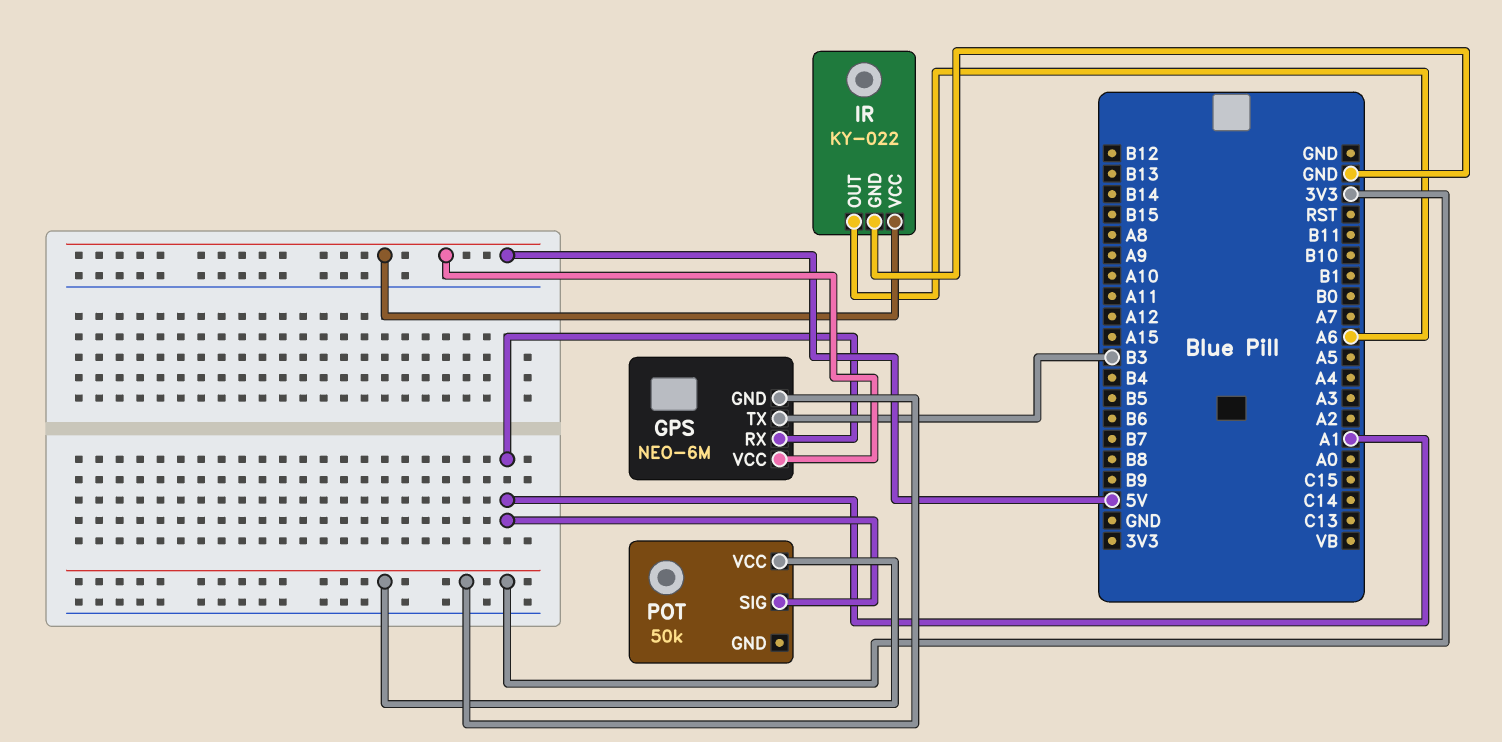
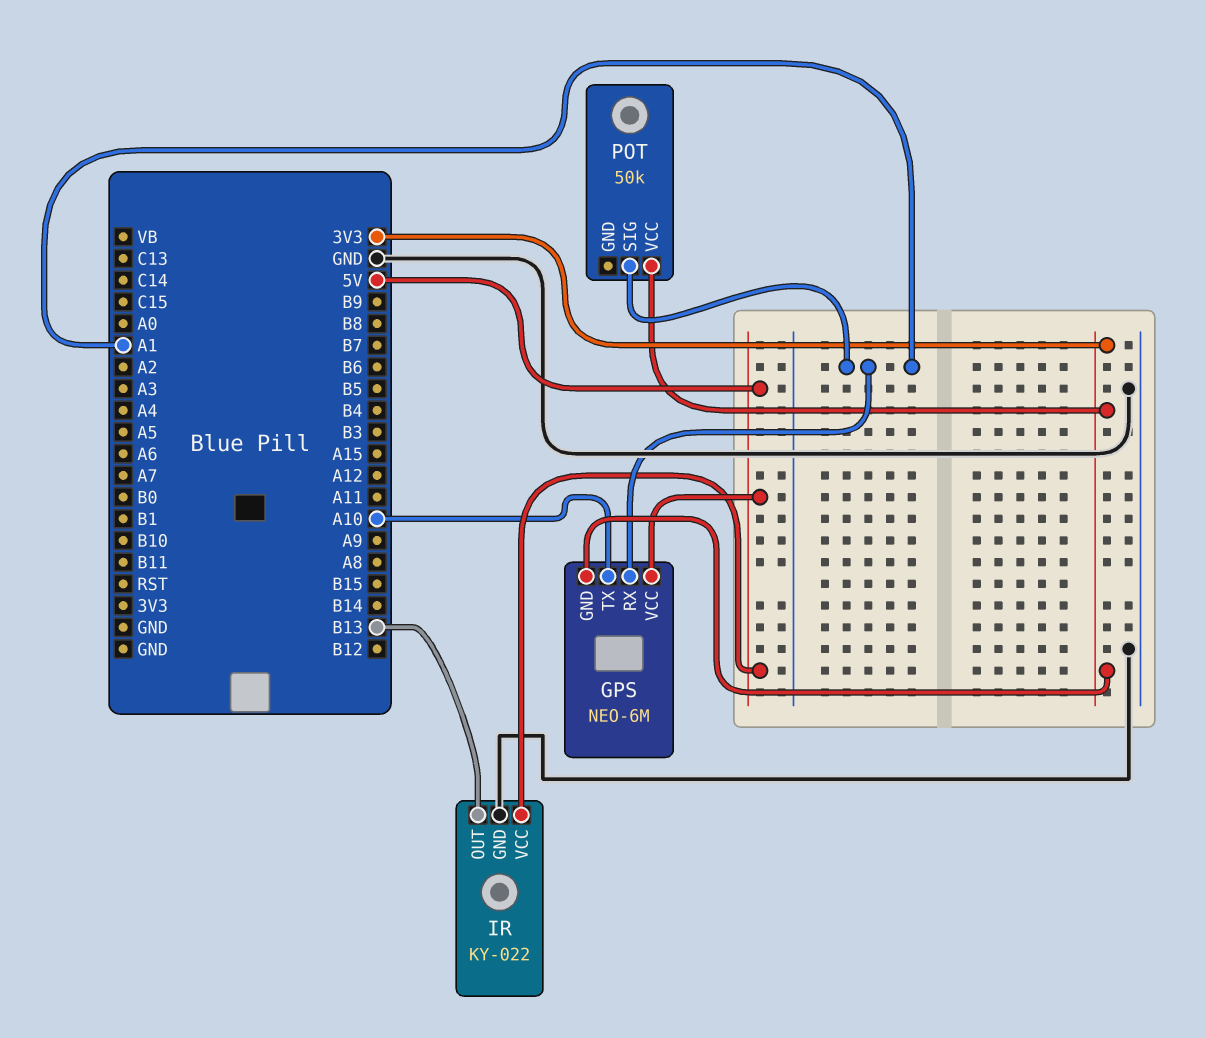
GPS pin TX: B3 -> A10
IR pin OUT: A6 -> B13

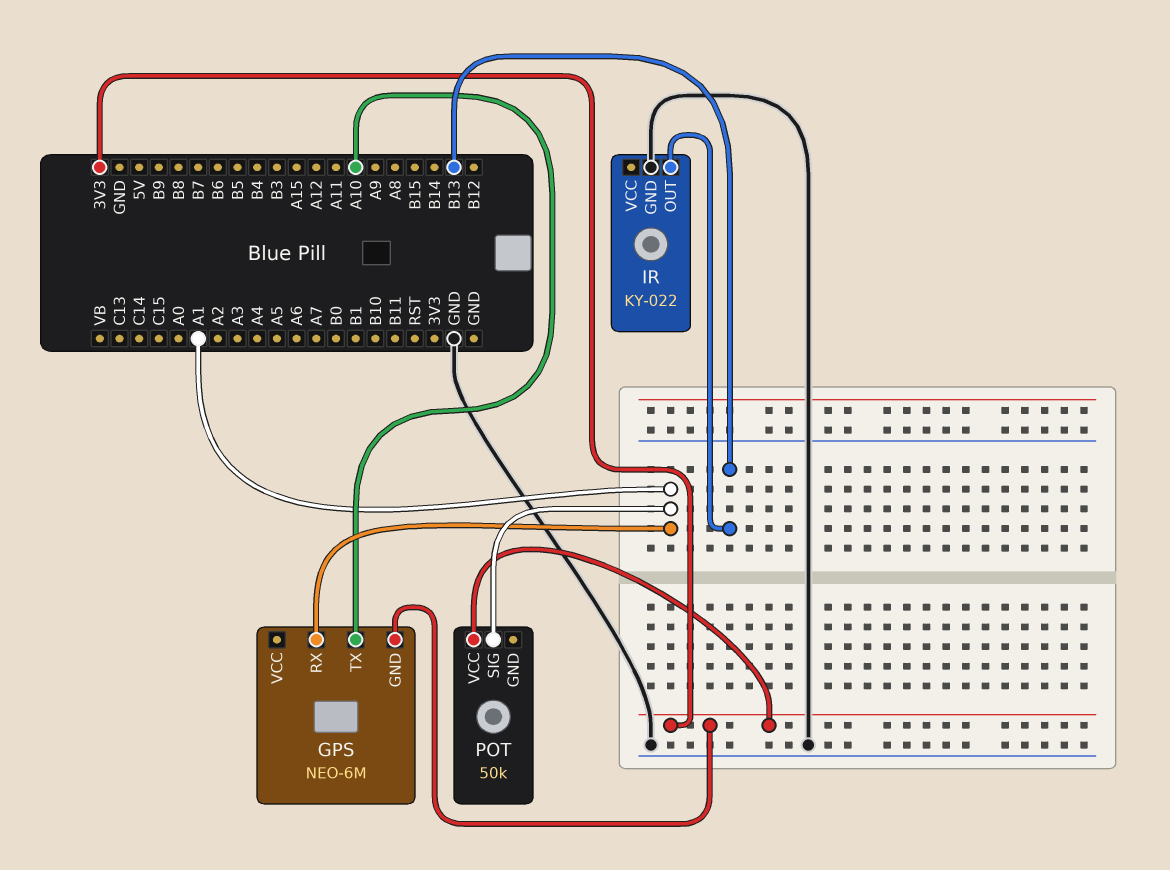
GPS pin VCC: 5V -> none
IR pin VCC: 5V -> none

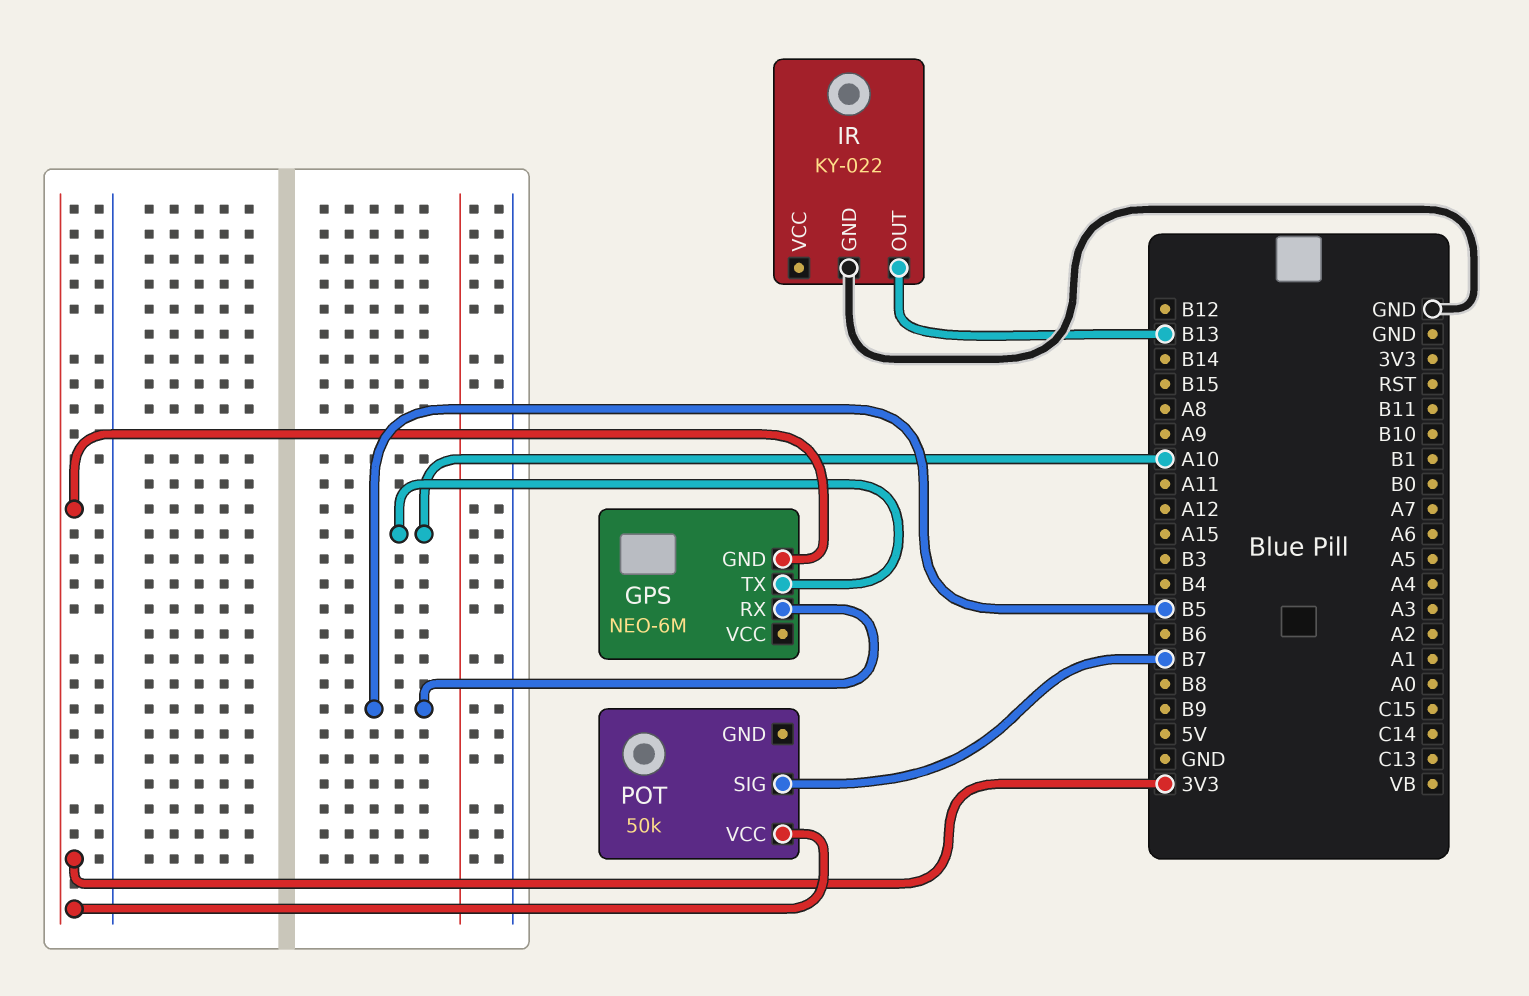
GPS pin RX: A1 -> B5
POT pin SIG: A1 -> B7

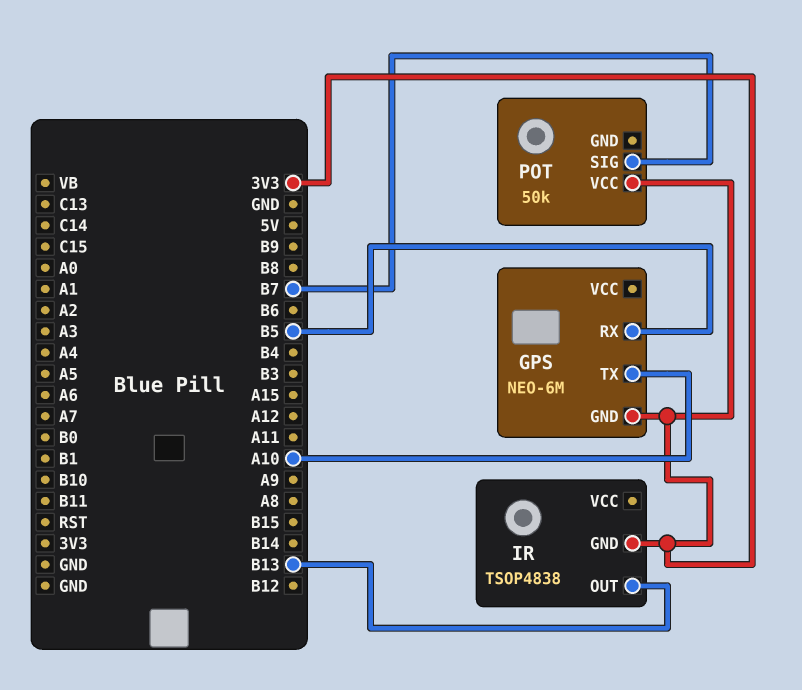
IR: KY-022 -> TSOP4838
IR pin GND: GND -> 3V3

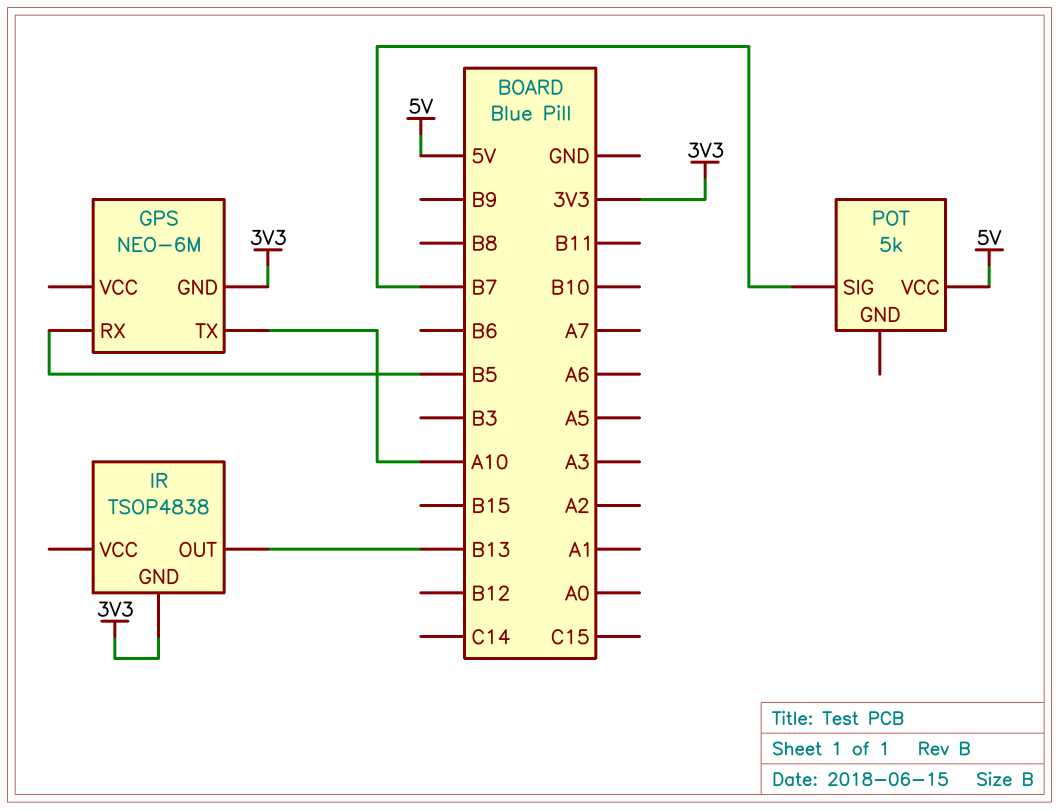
POT: 50k -> 5k
POT pin VCC: 3V3 -> 5V

